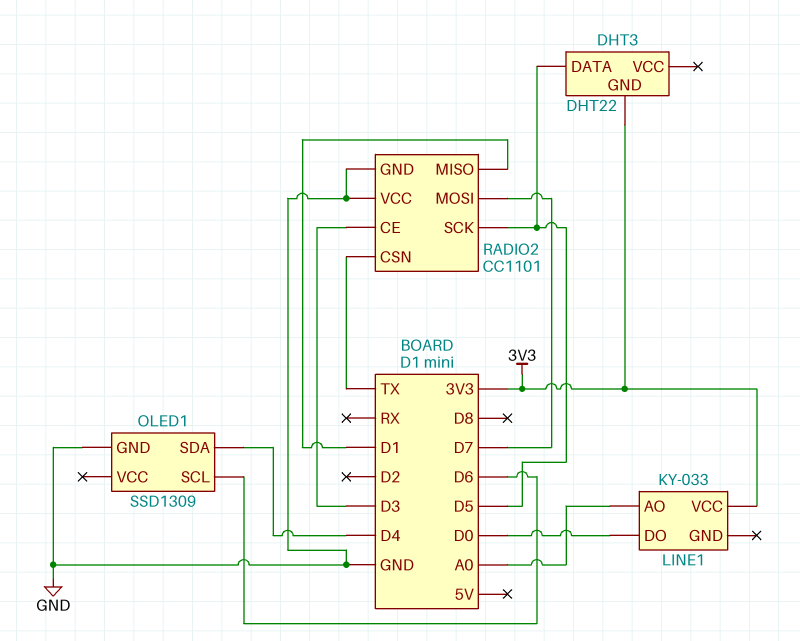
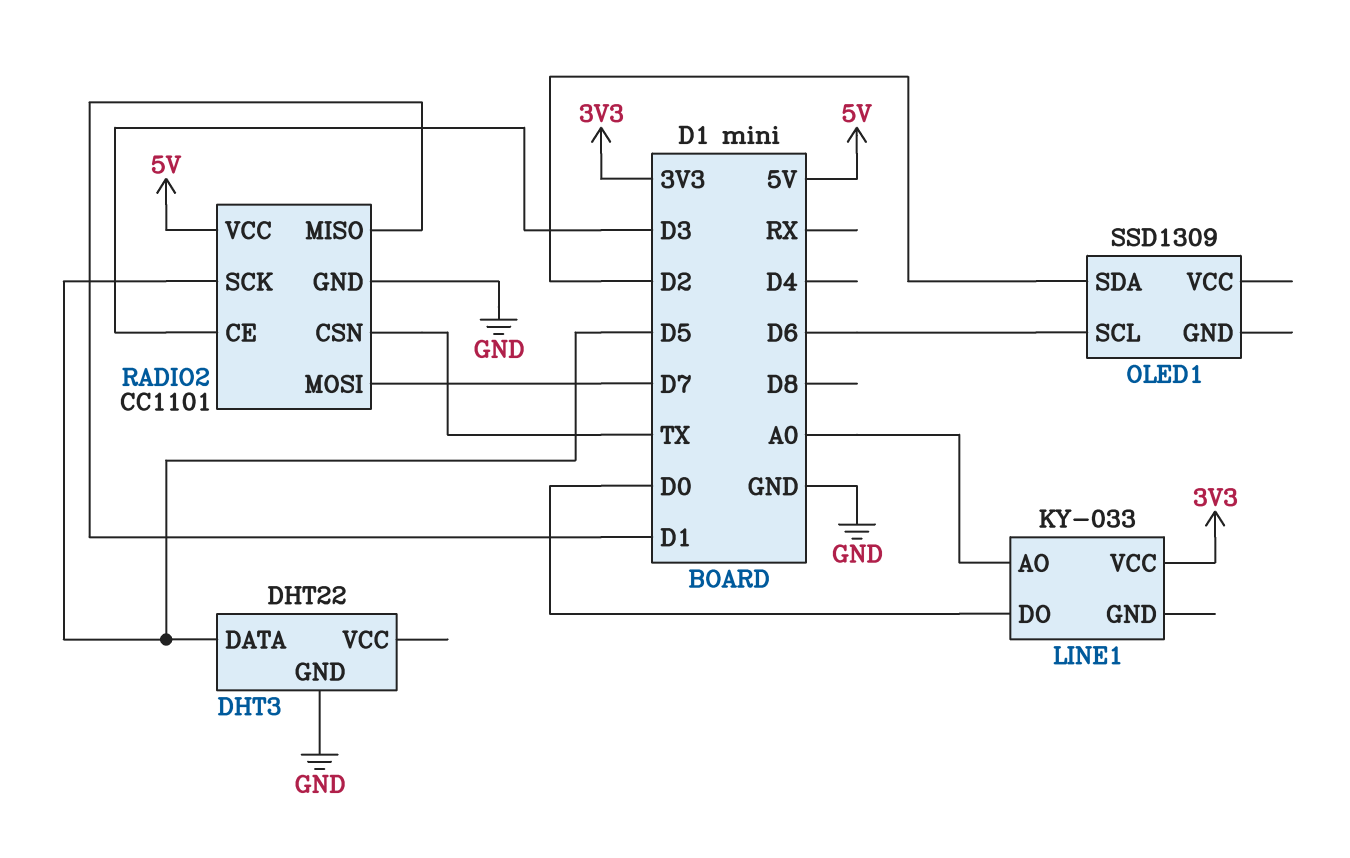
DHT3 pin GND: 3V3 -> GND
OLED1 pin GND: GND -> none
OLED1 pin SDA: D4 -> D2
RADIO2 pin VCC: GND -> 5V

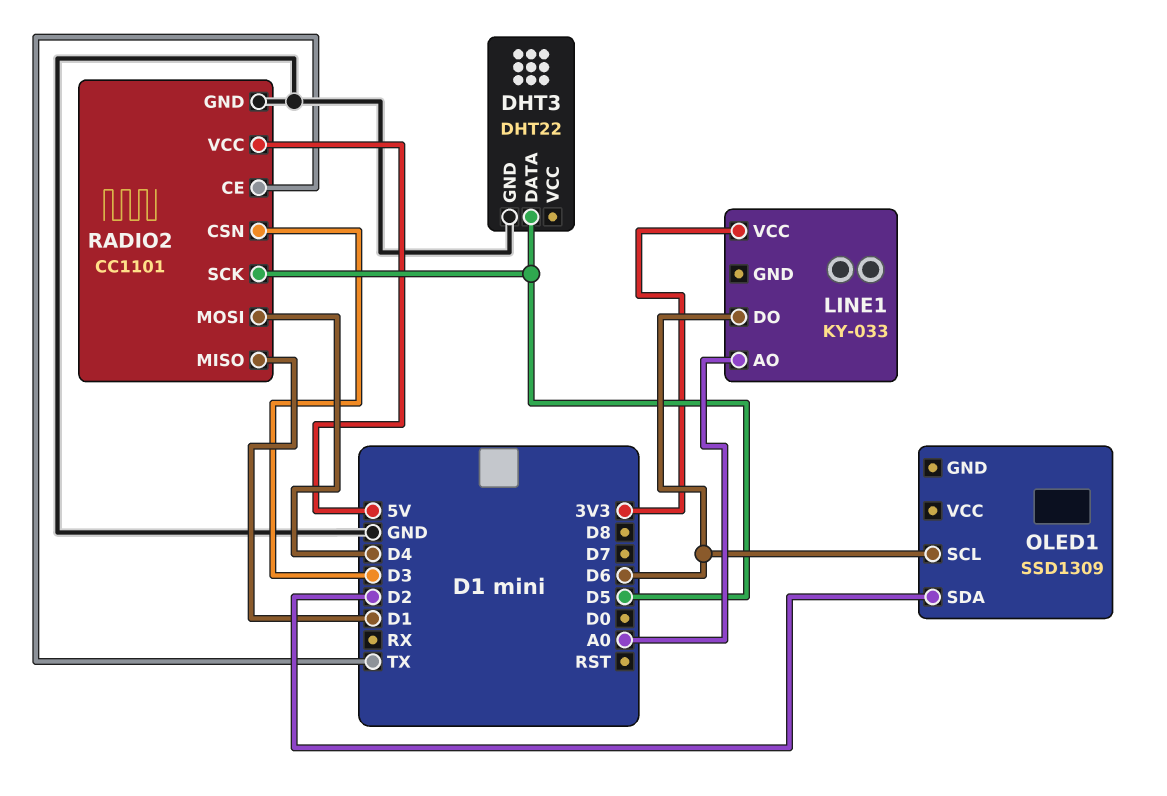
LINE1 pin DO: D0 -> D6
RADIO2 pin CE: D3 -> TX
RADIO2 pin CSN: TX -> D3
RADIO2 pin MOSI: D7 -> D4

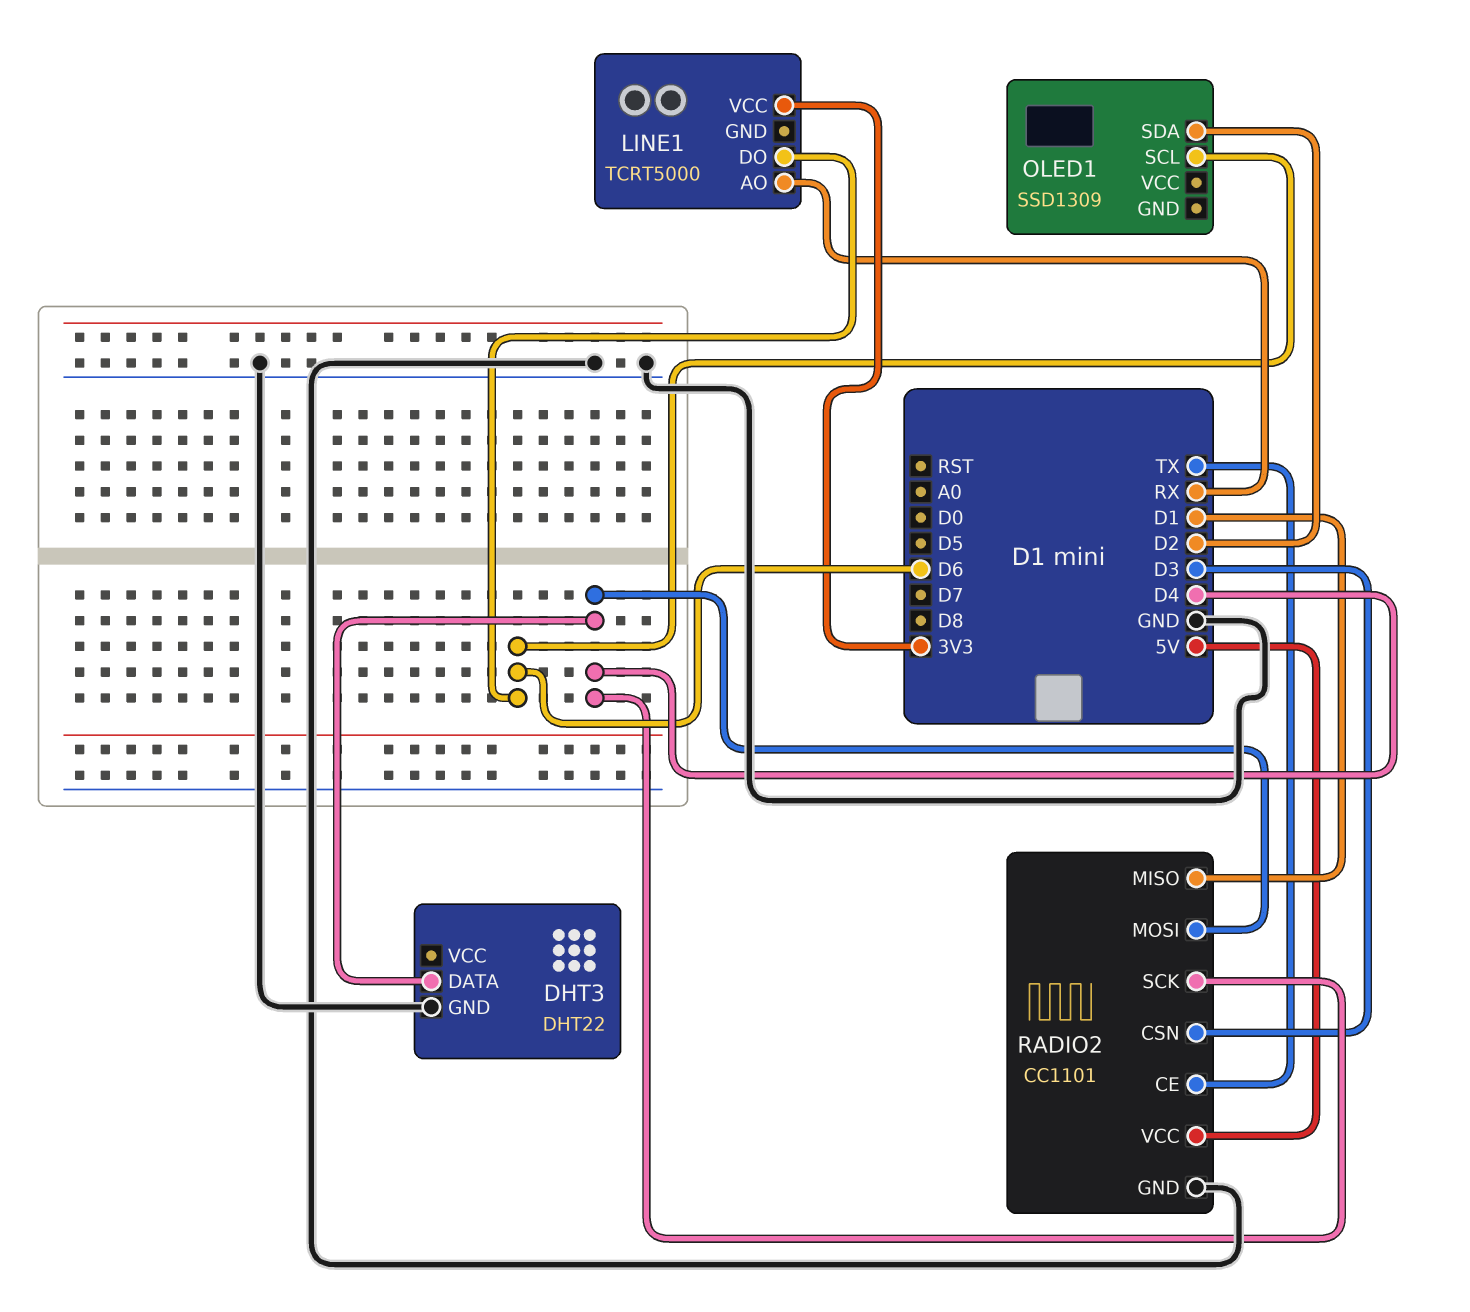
DHT3 pin DATA: D5 -> D4
LINE1: KY-033 -> TCRT5000
LINE1 pin AO: A0 -> RX
RADIO2 pin SCK: D5 -> D4

